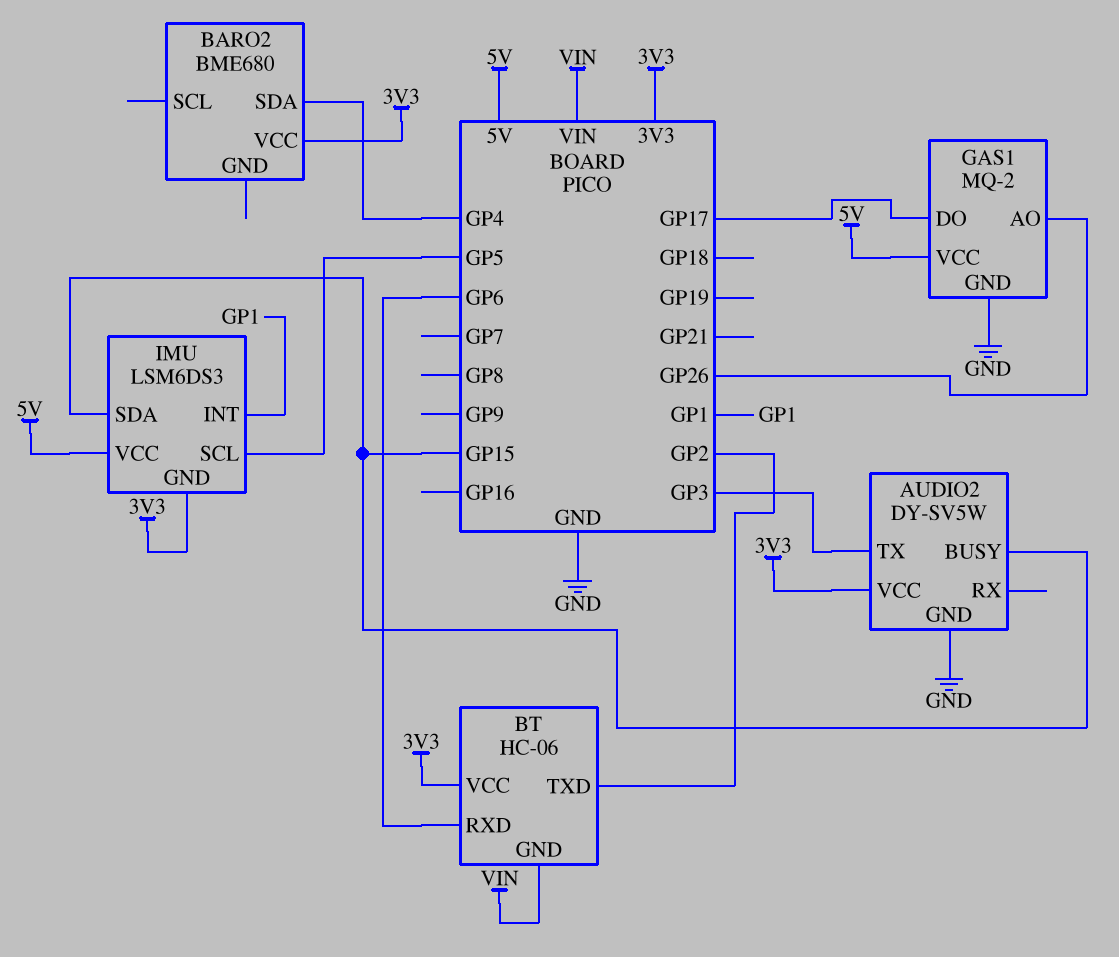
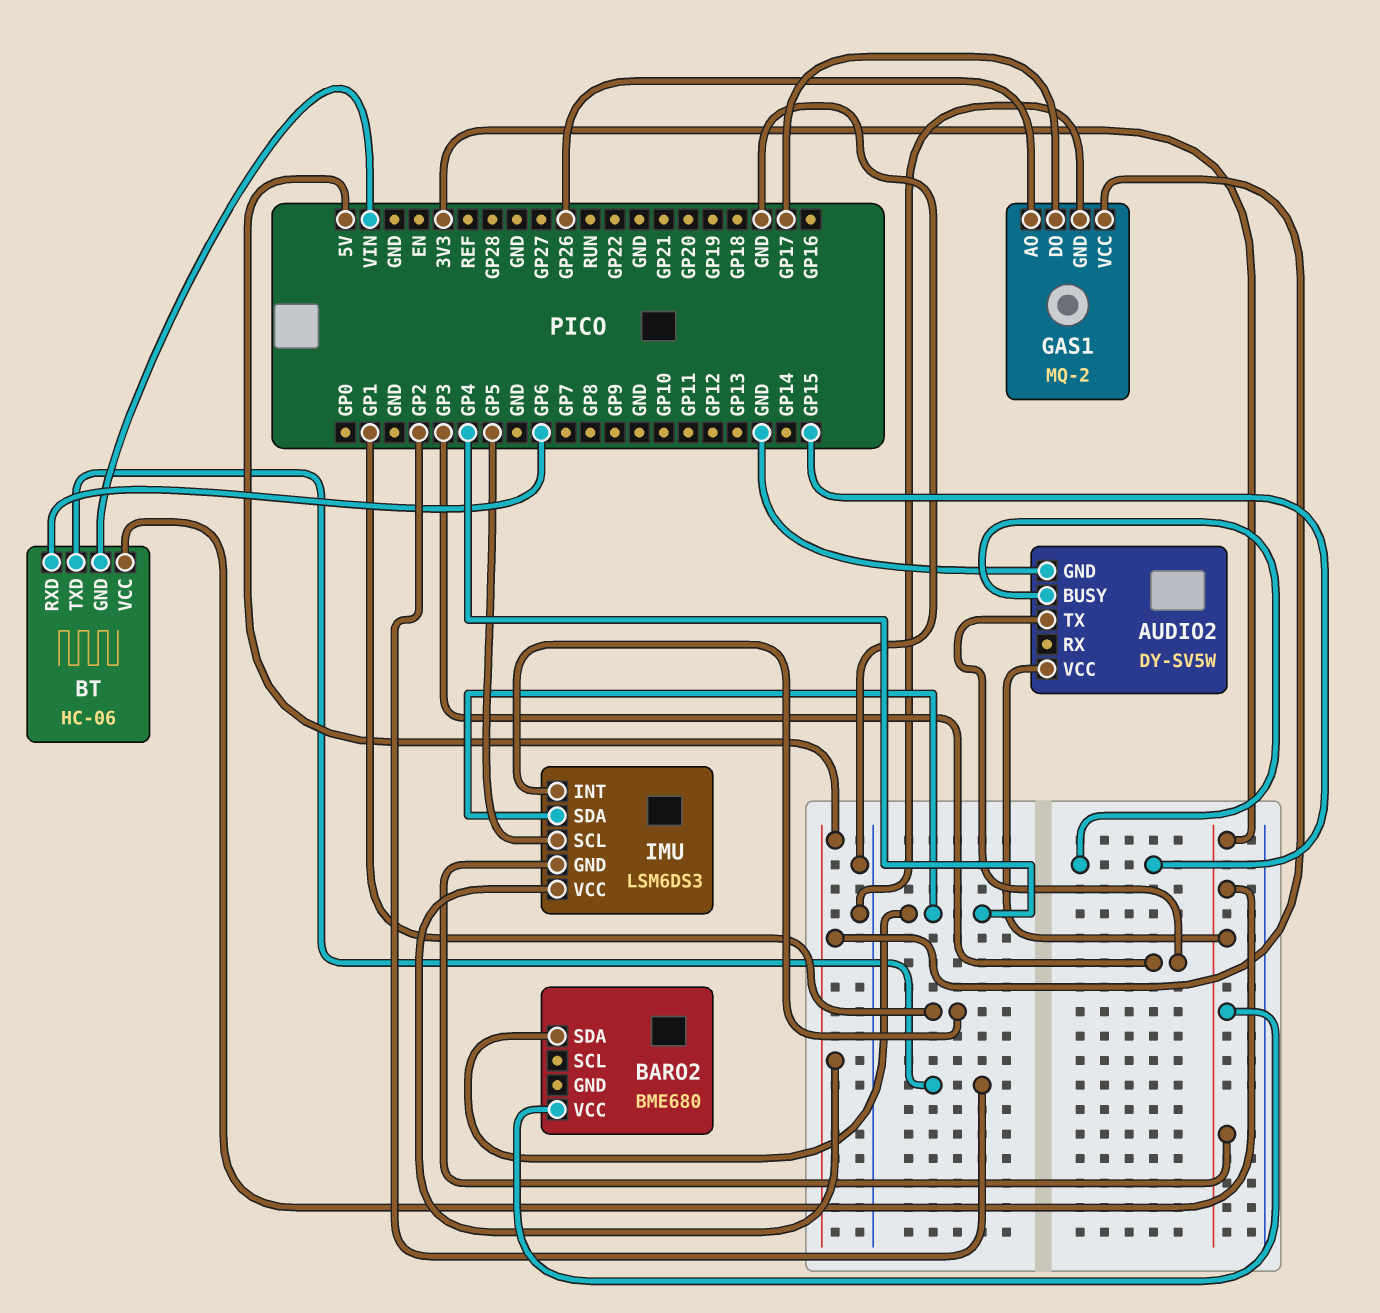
IMU pin SDA: GP15 -> GP4

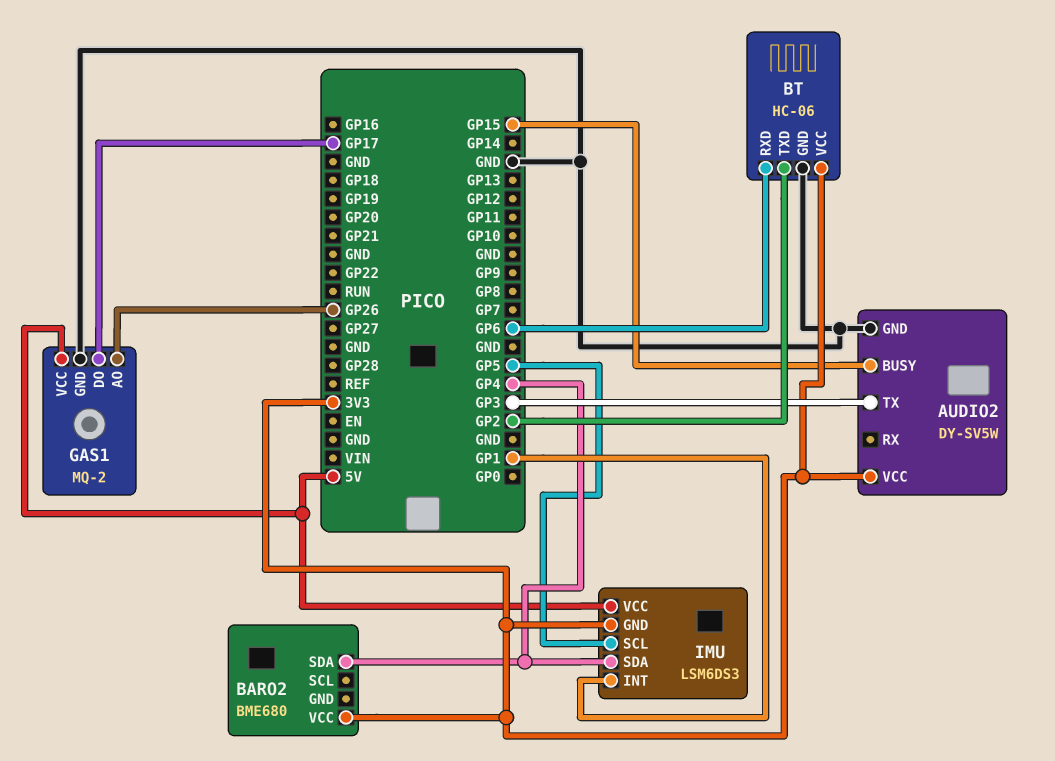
BT pin GND: VIN -> GND

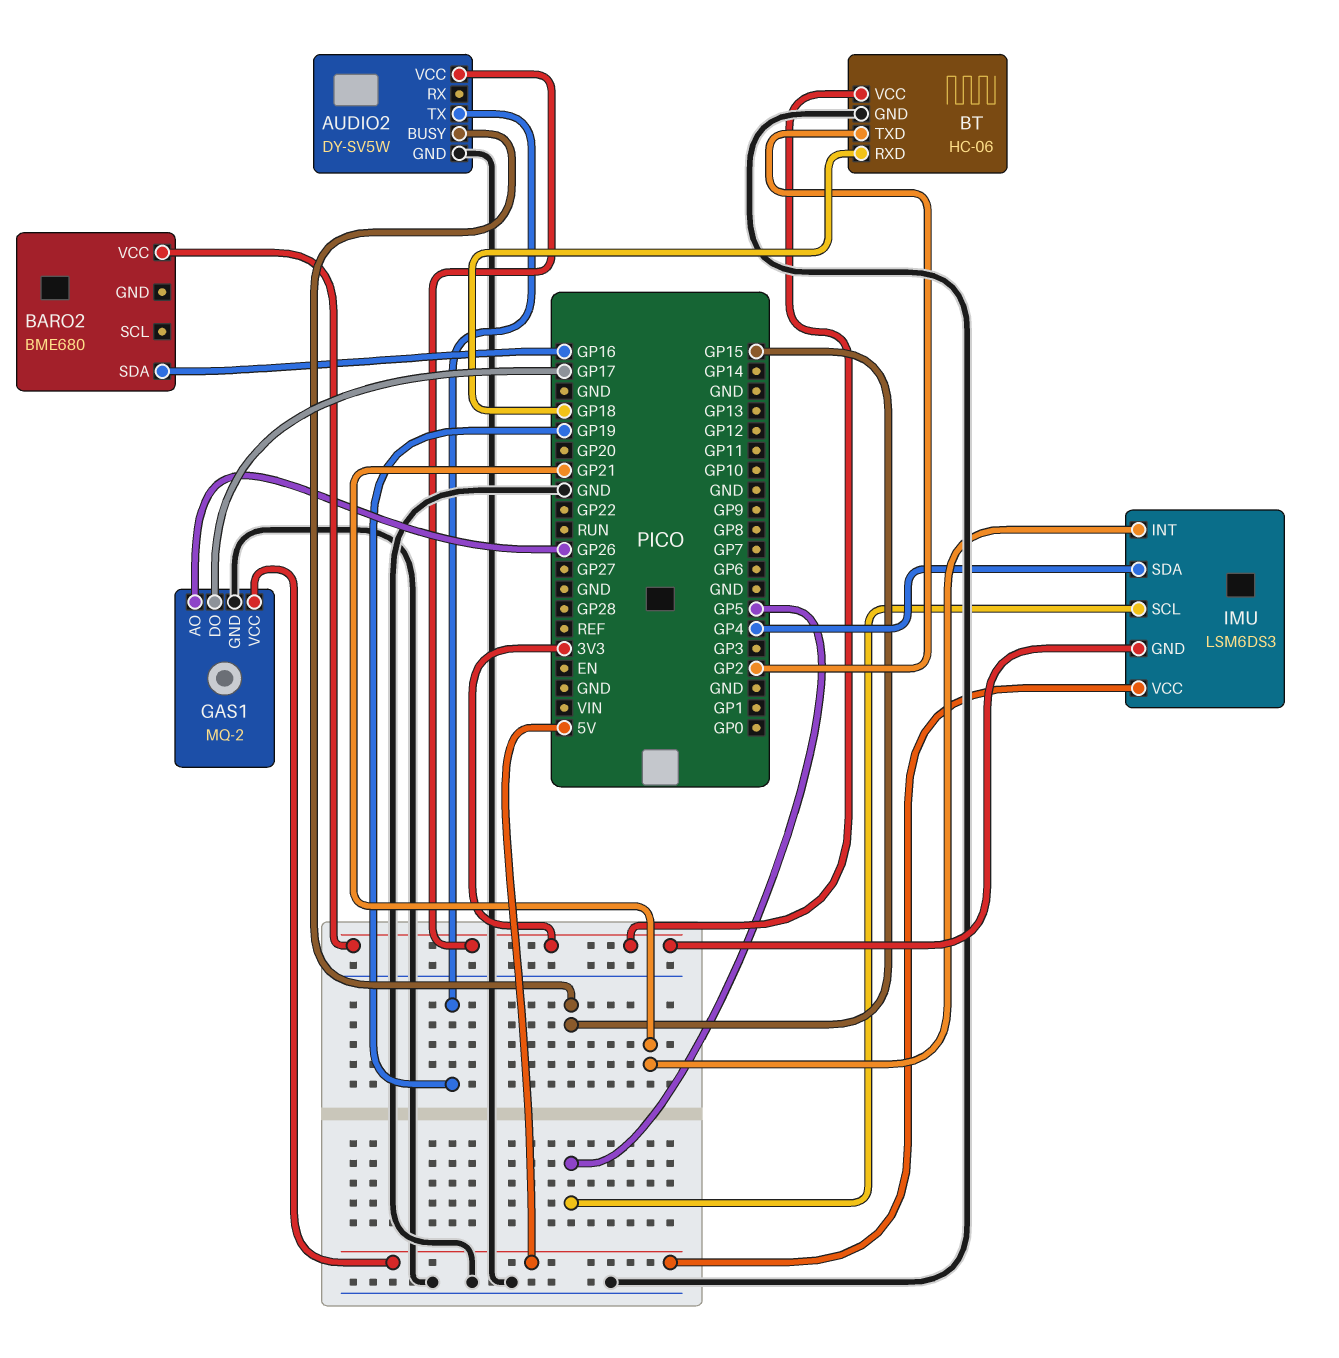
AUDIO2 pin TX: GP3 -> GP19
BARO2 pin SDA: GP4 -> GP16
BT pin RXD: GP6 -> GP18
IMU pin INT: GP1 -> GP21

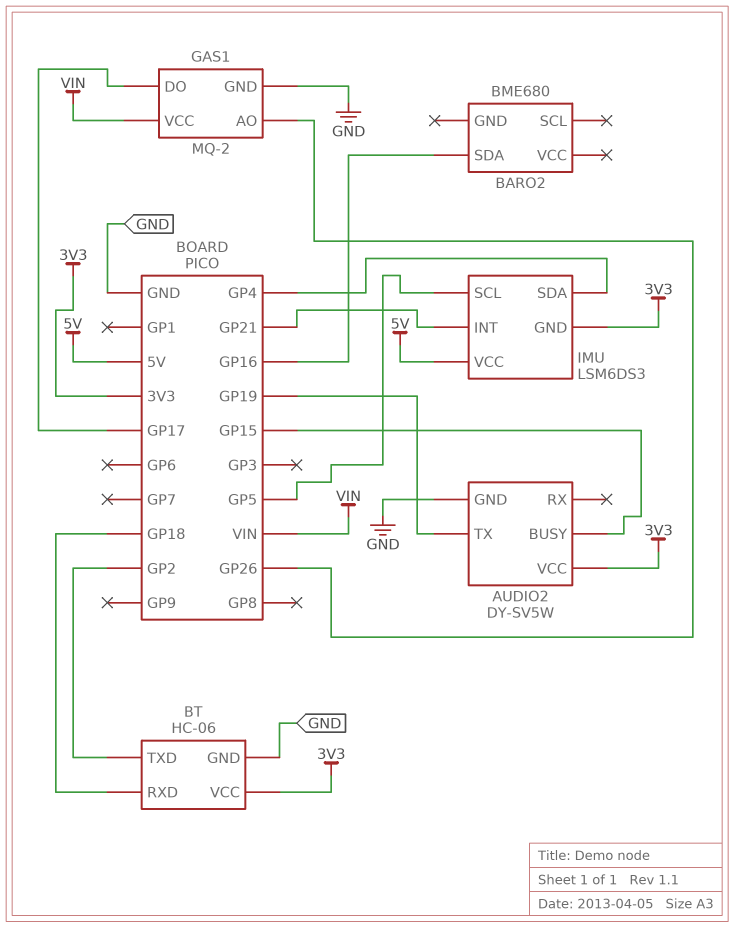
BARO2 pin VCC: 3V3 -> none
GAS1 pin VCC: 5V -> VIN

